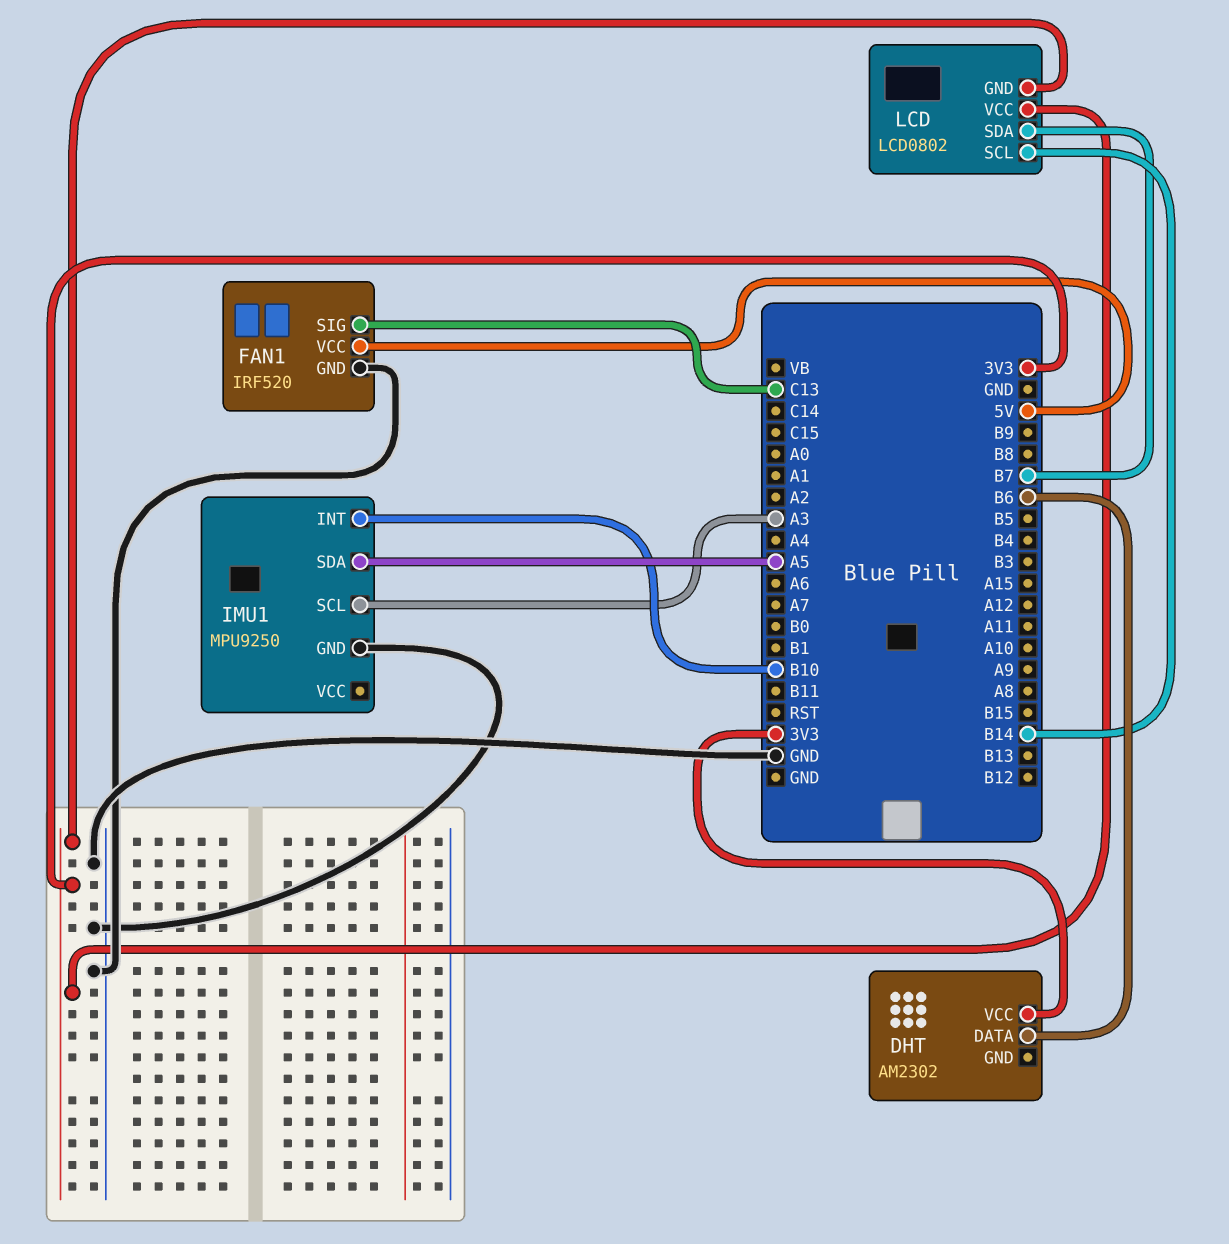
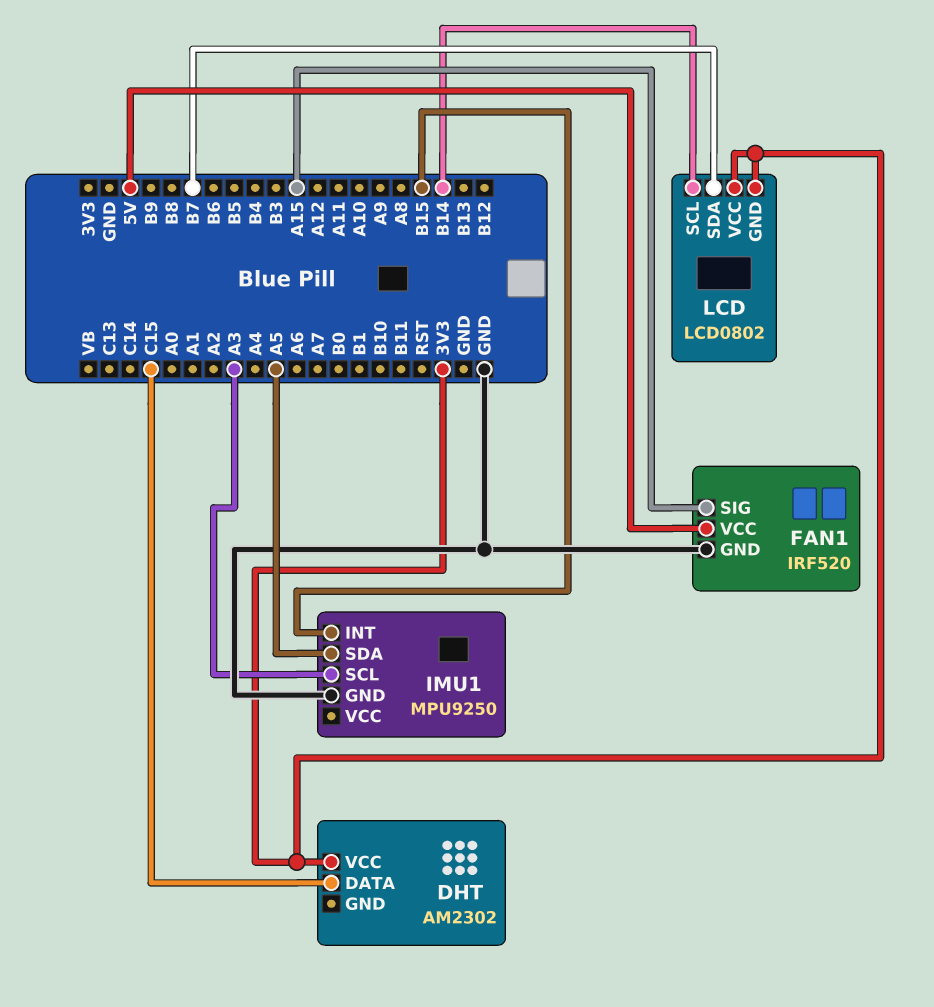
DHT pin DATA: B6 -> C15
FAN1 pin SIG: C13 -> A15
IMU1 pin INT: B10 -> B15

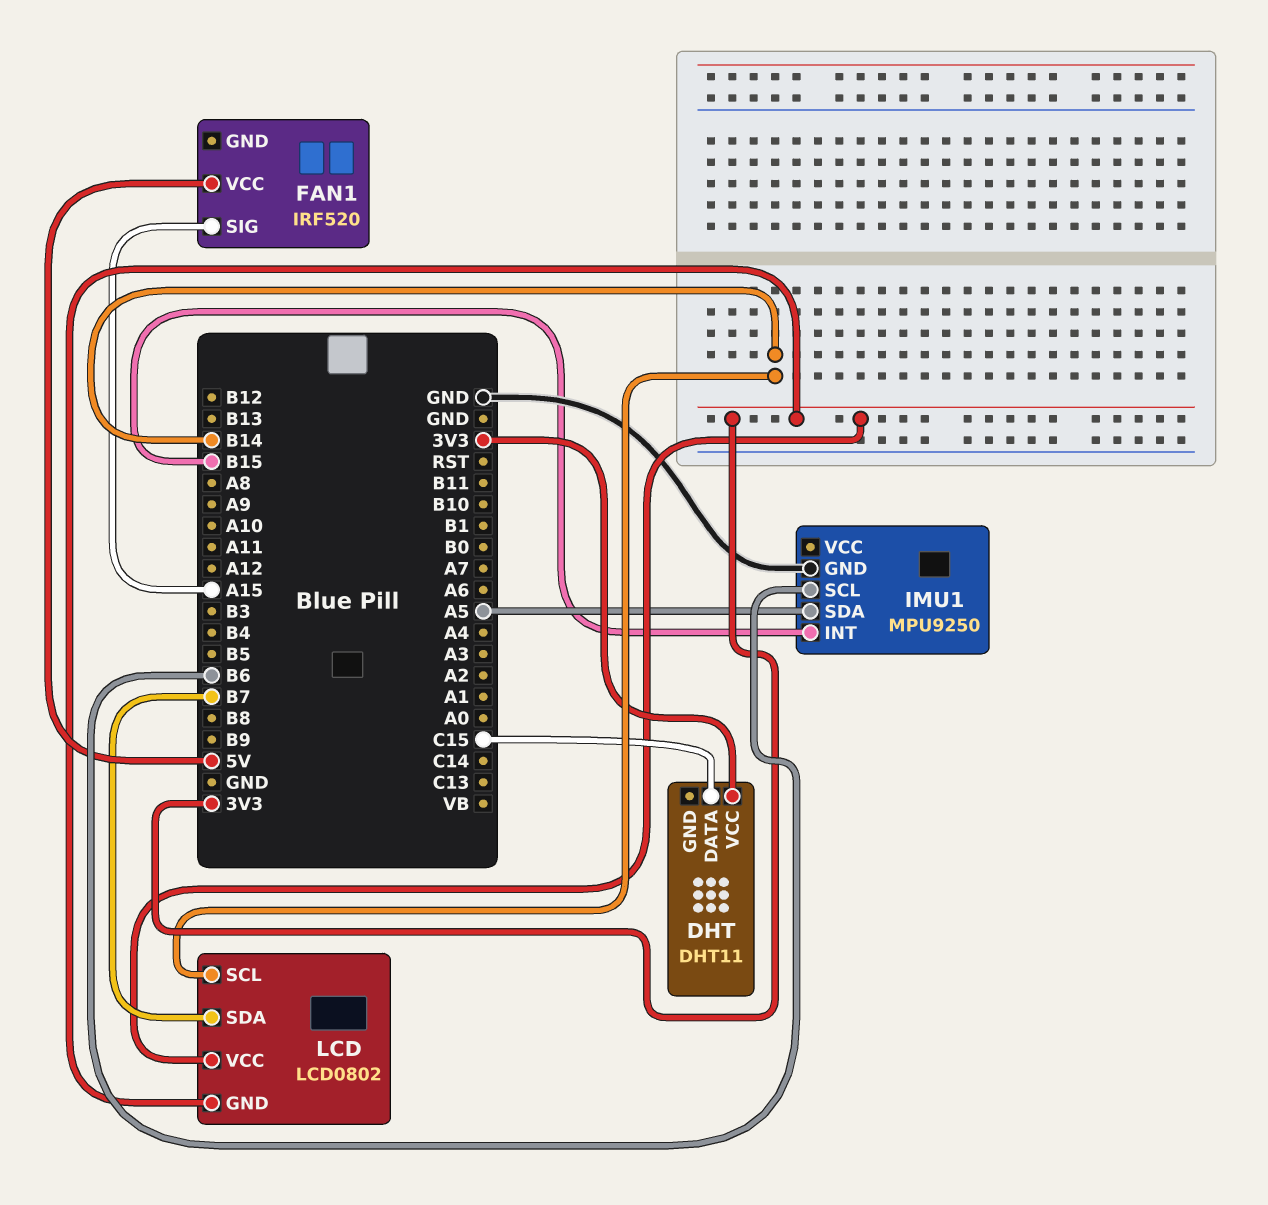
DHT: AM2302 -> DHT11
FAN1 pin GND: GND -> none
IMU1 pin SCL: A3 -> B6

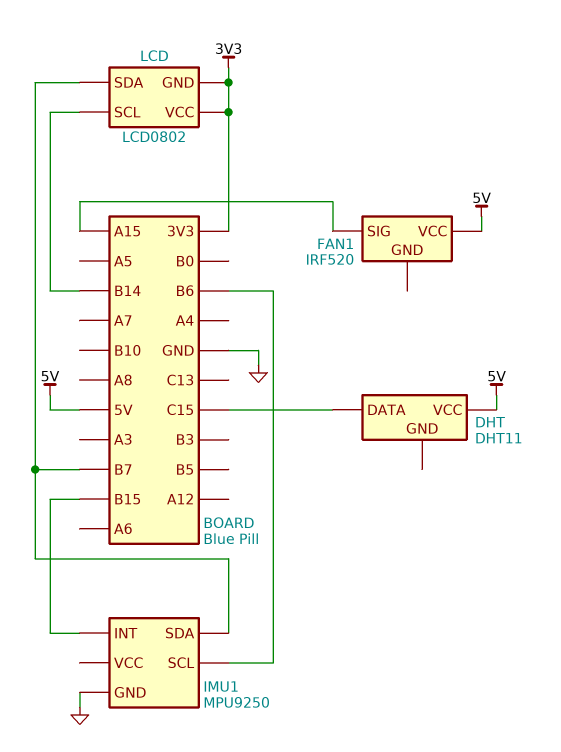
DHT pin VCC: 3V3 -> 5V
IMU1 pin SDA: A5 -> B7

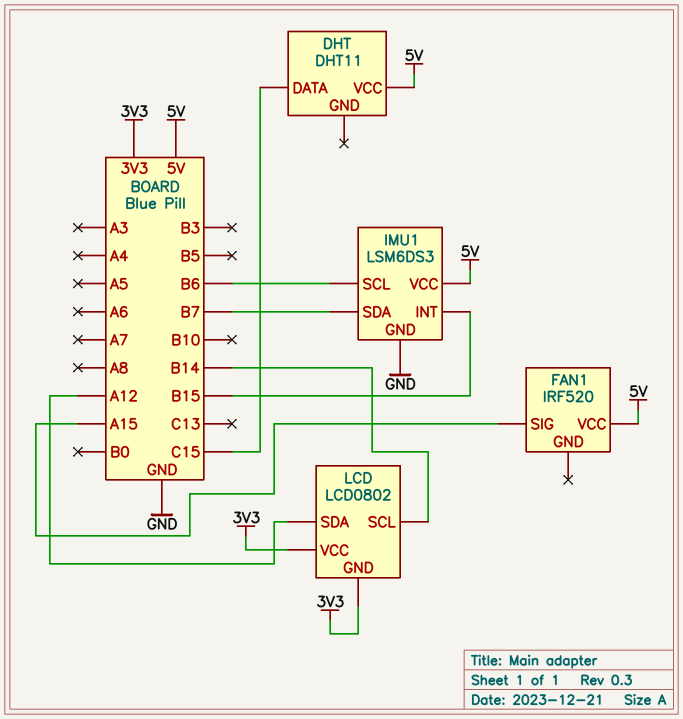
IMU1: MPU9250 -> LSM6DS3
IMU1 pin VCC: none -> 5V
LCD pin SDA: B7 -> A12

